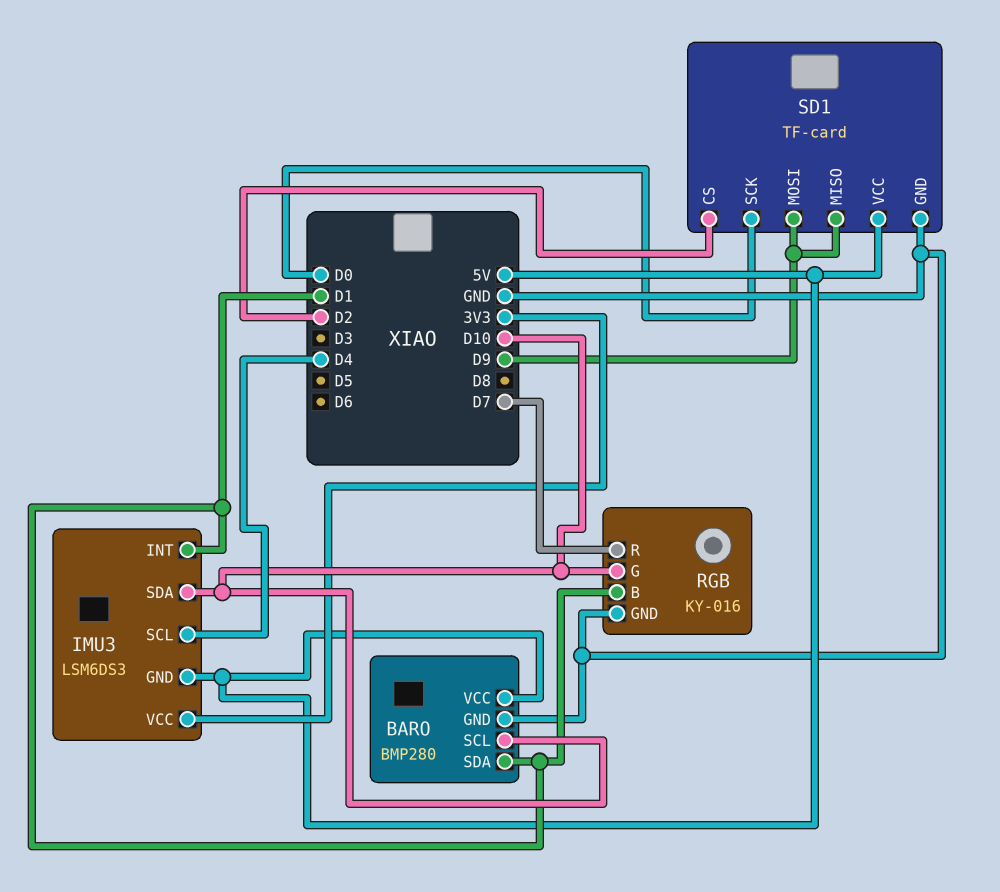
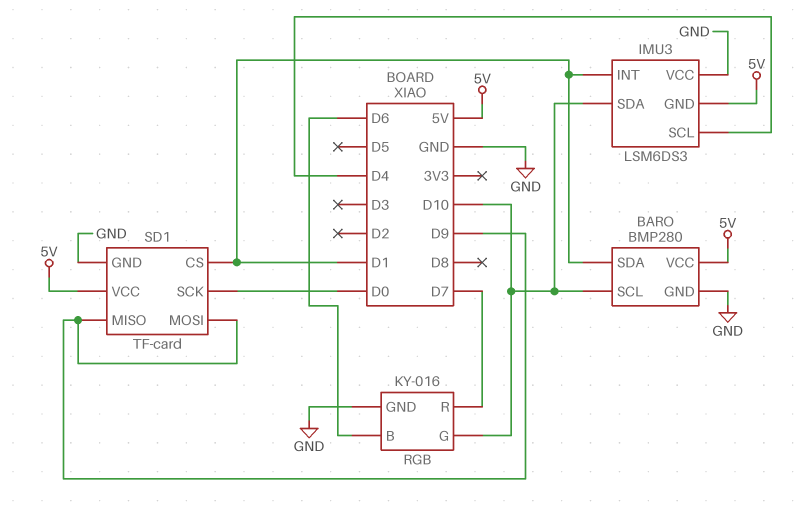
IMU3 pin VCC: 3V3 -> GND
RGB pin B: D1 -> D6
SD1 pin CS: D2 -> D1

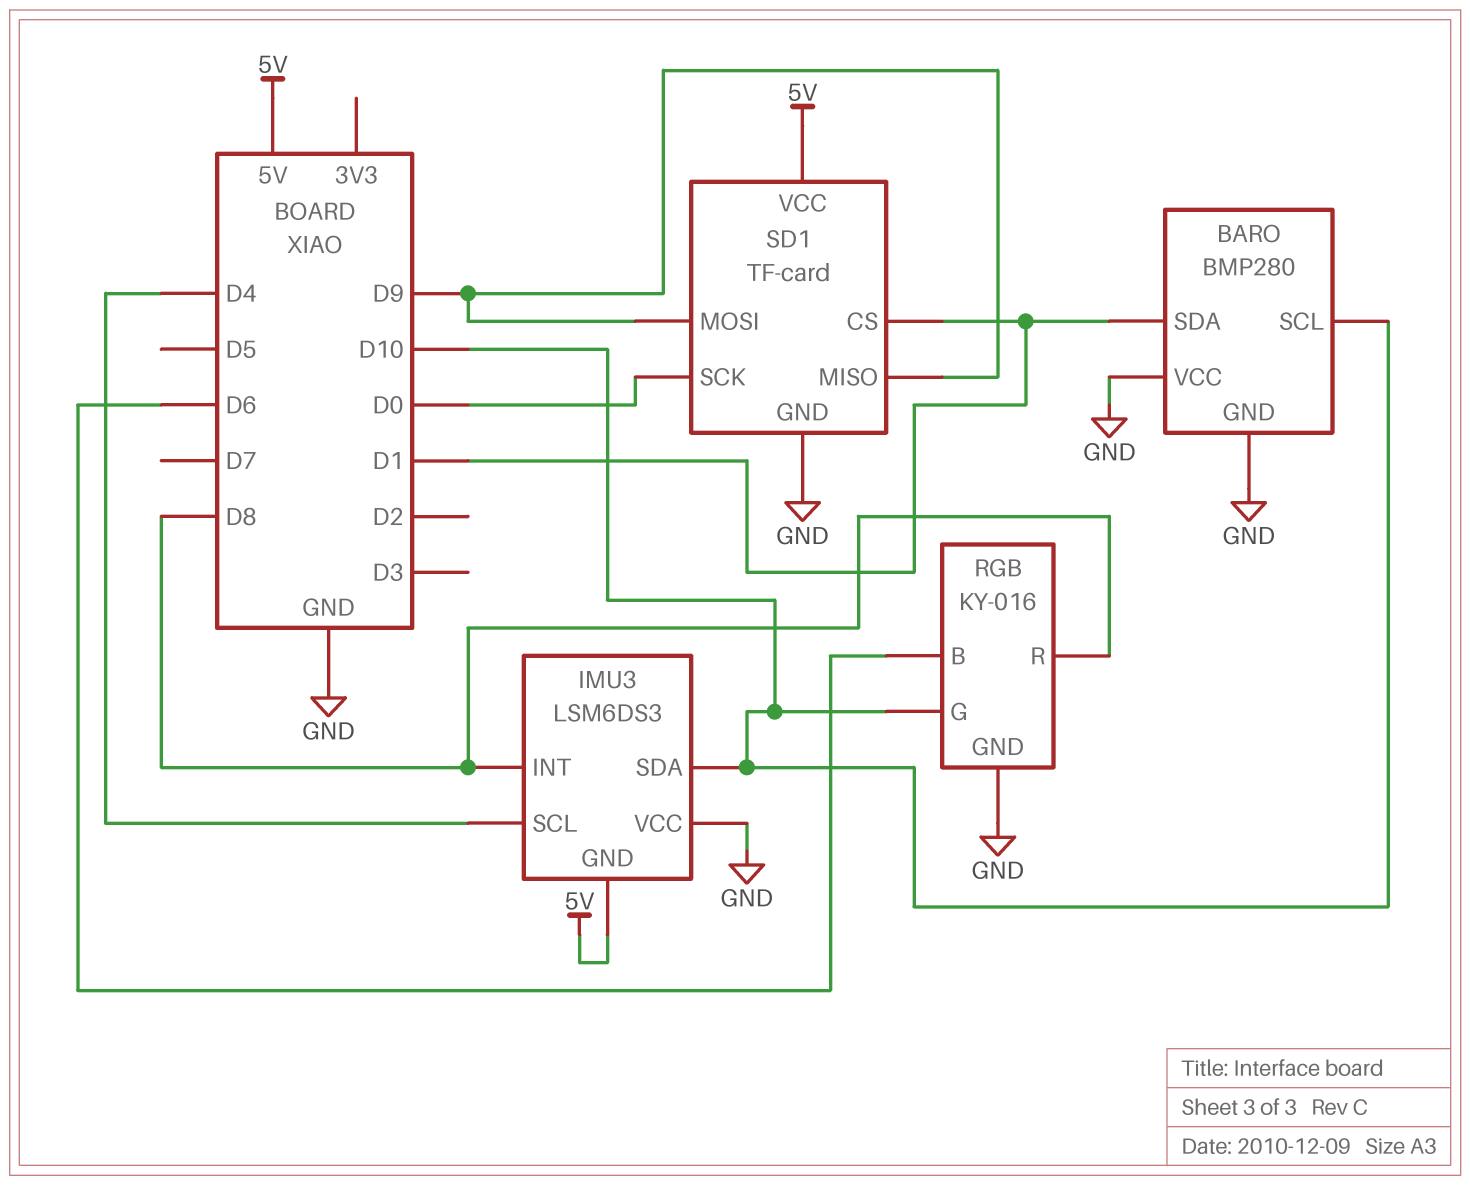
BARO pin VCC: 5V -> GND
IMU3 pin INT: D1 -> D8
RGB pin R: D7 -> D8

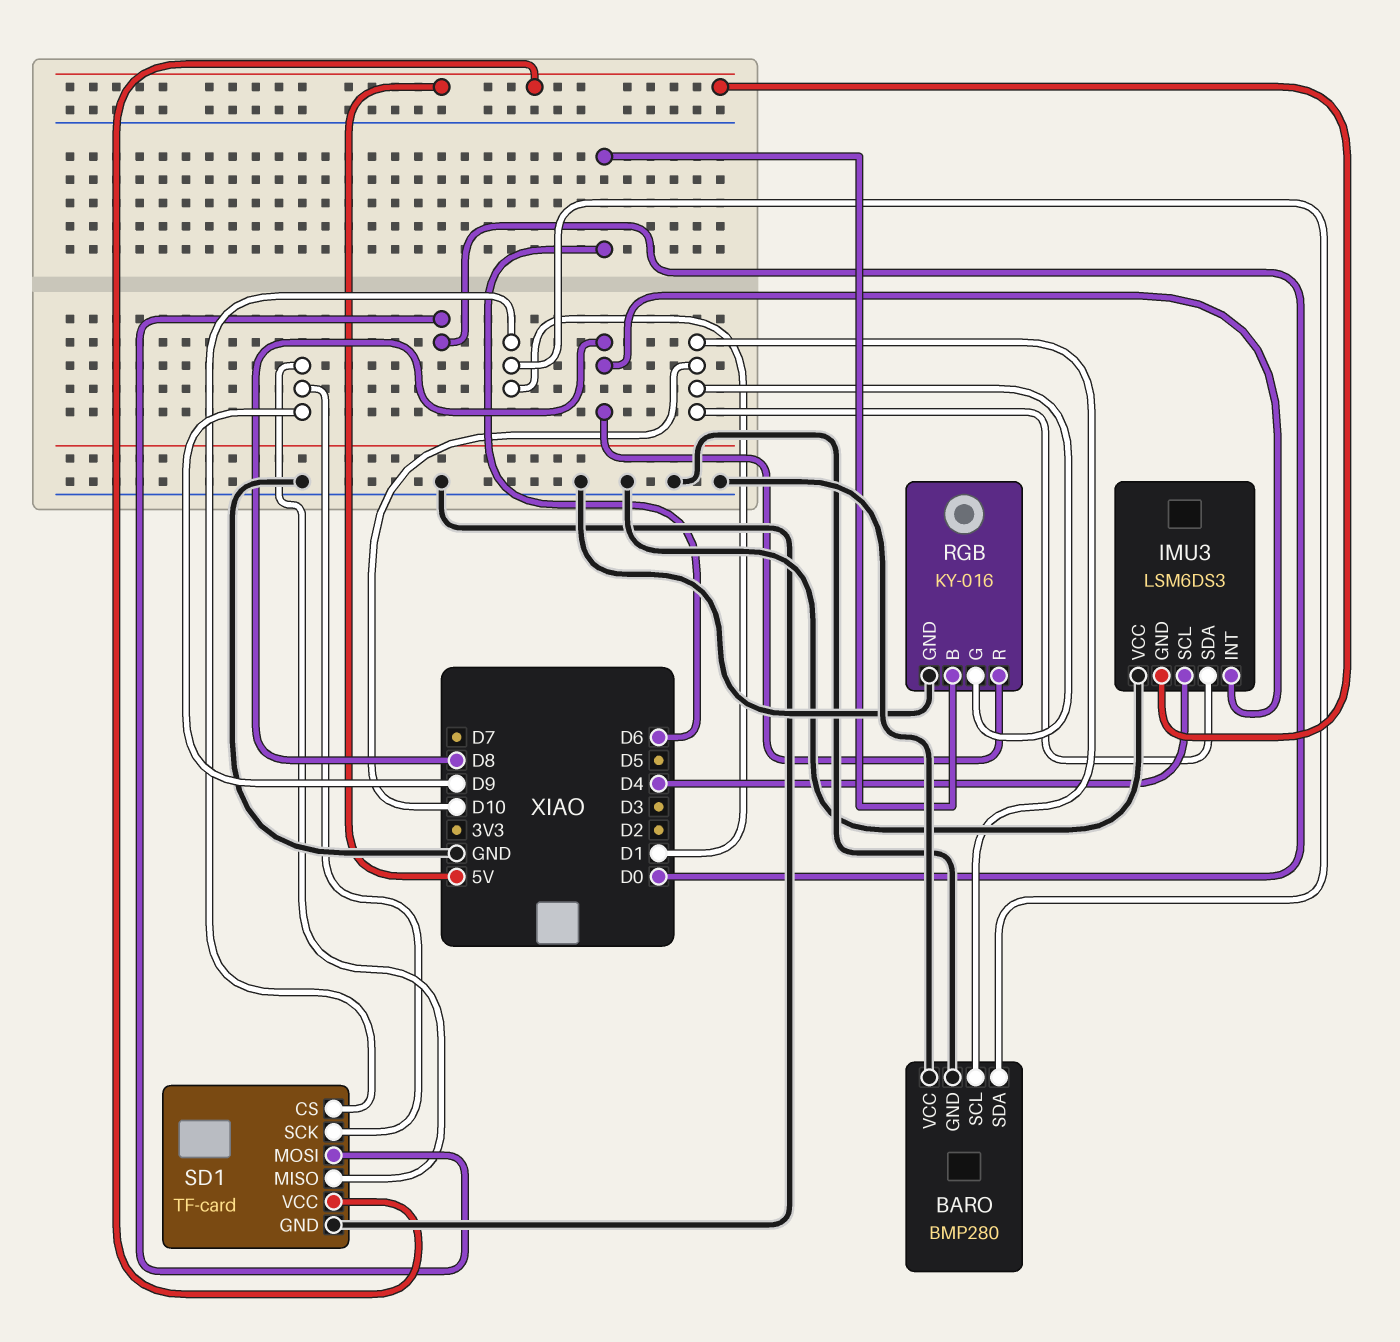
SD1 pin MOSI: D9 -> D0
SD1 pin SCK: D0 -> D9

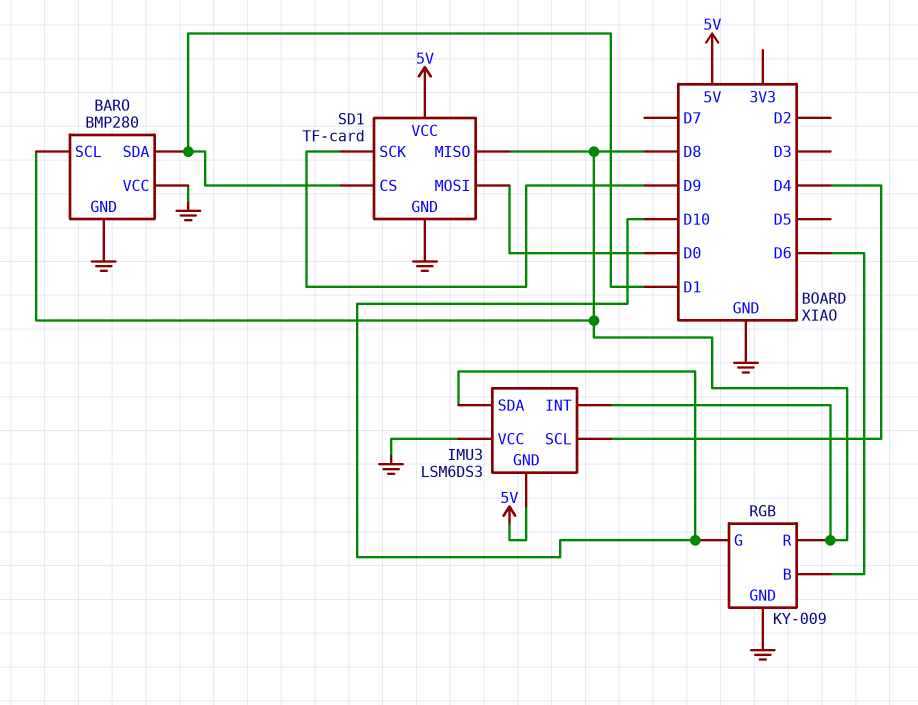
BARO pin SCL: D10 -> D8
RGB: KY-016 -> KY-009
SD1 pin MISO: D9 -> D8

